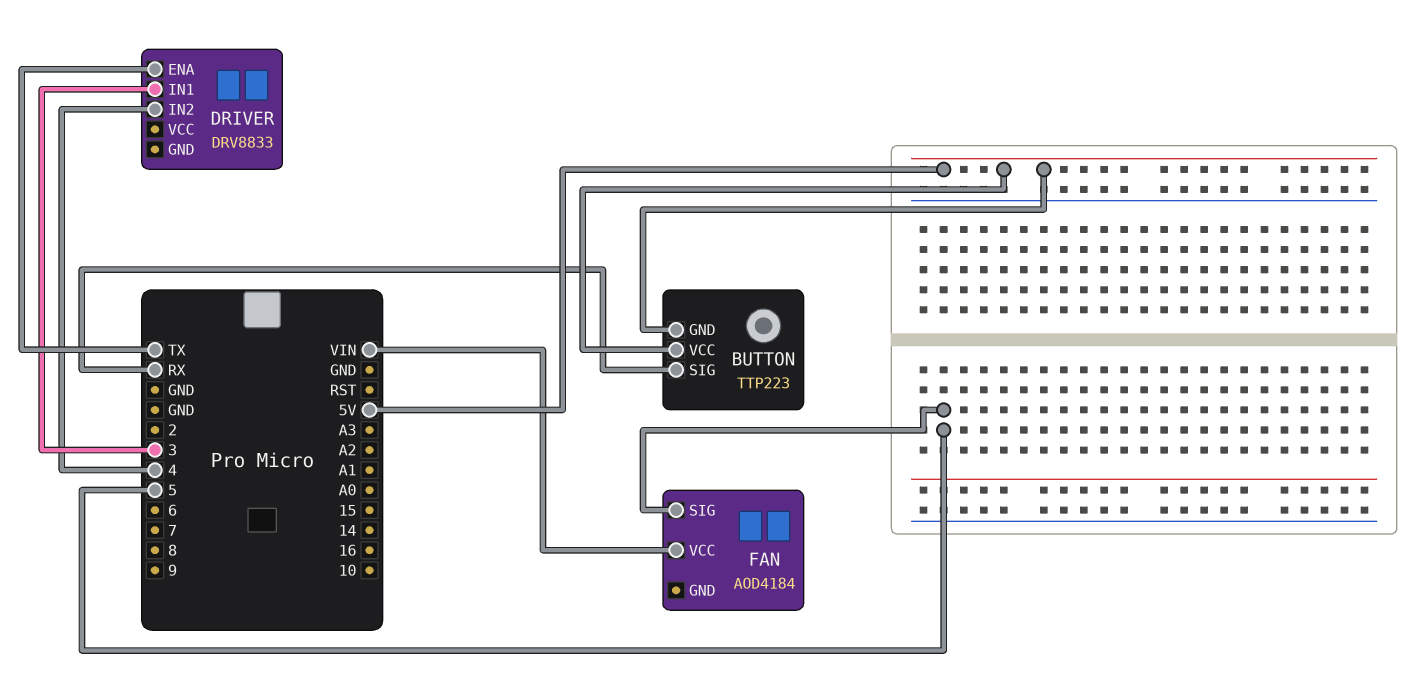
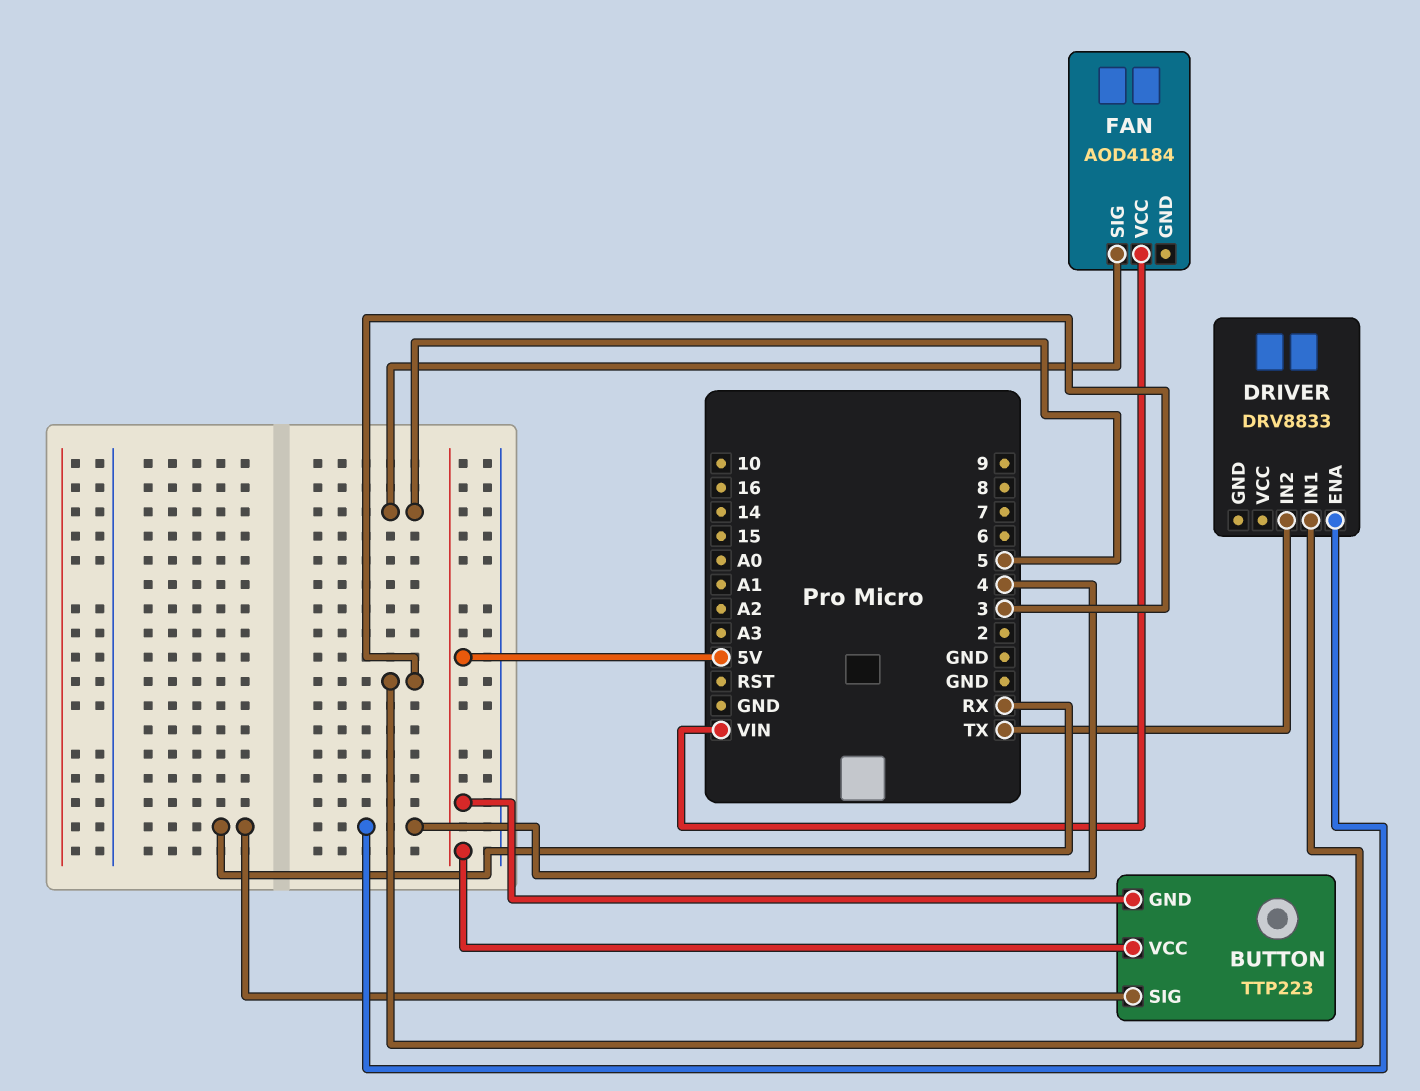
DRIVER pin ENA: TX -> 4
DRIVER pin IN2: 4 -> TX

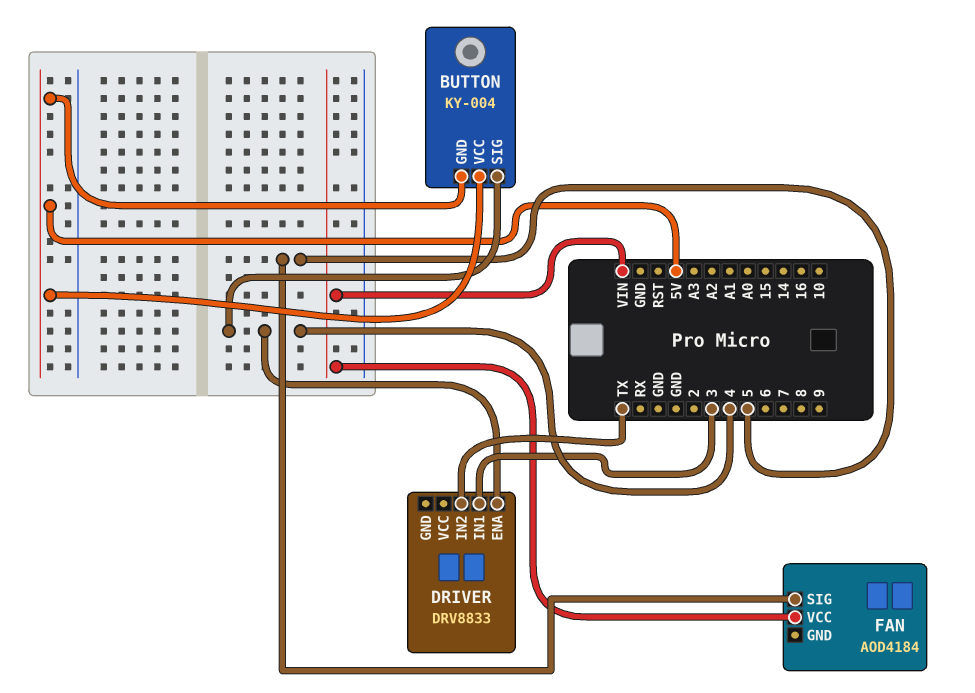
BUTTON: TTP223 -> KY-004
BUTTON pin SIG: RX -> 4

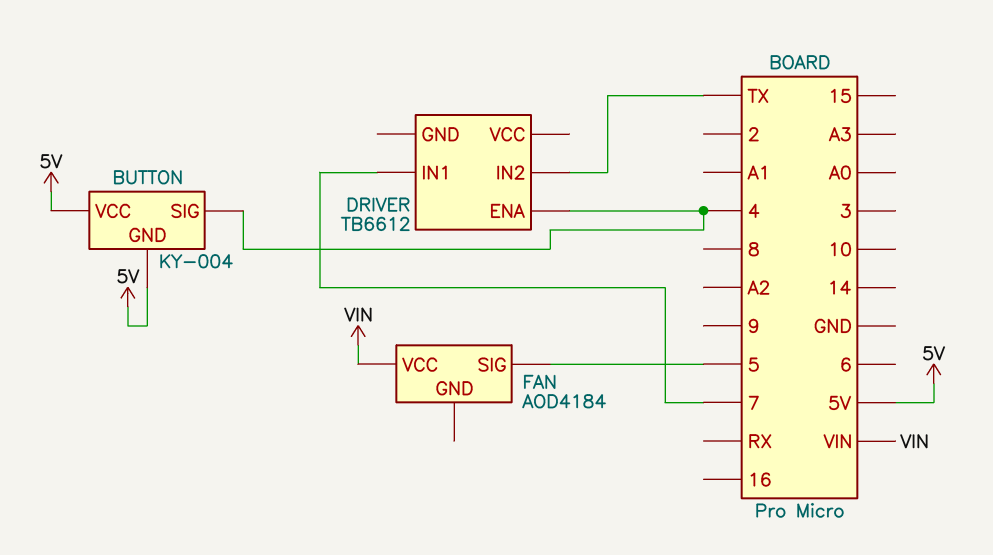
DRIVER: DRV8833 -> TB6612
DRIVER pin IN1: 3 -> 7

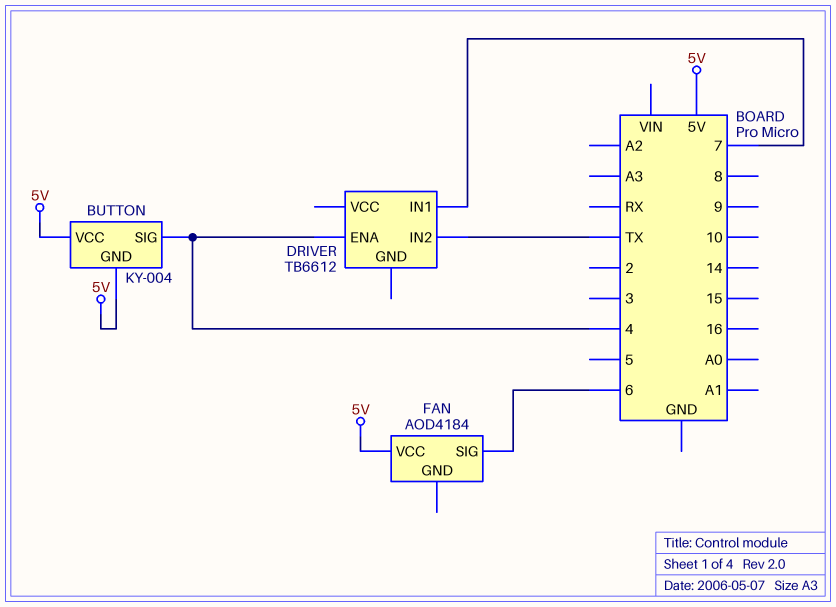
FAN pin SIG: 5 -> 6
FAN pin VCC: VIN -> 5V

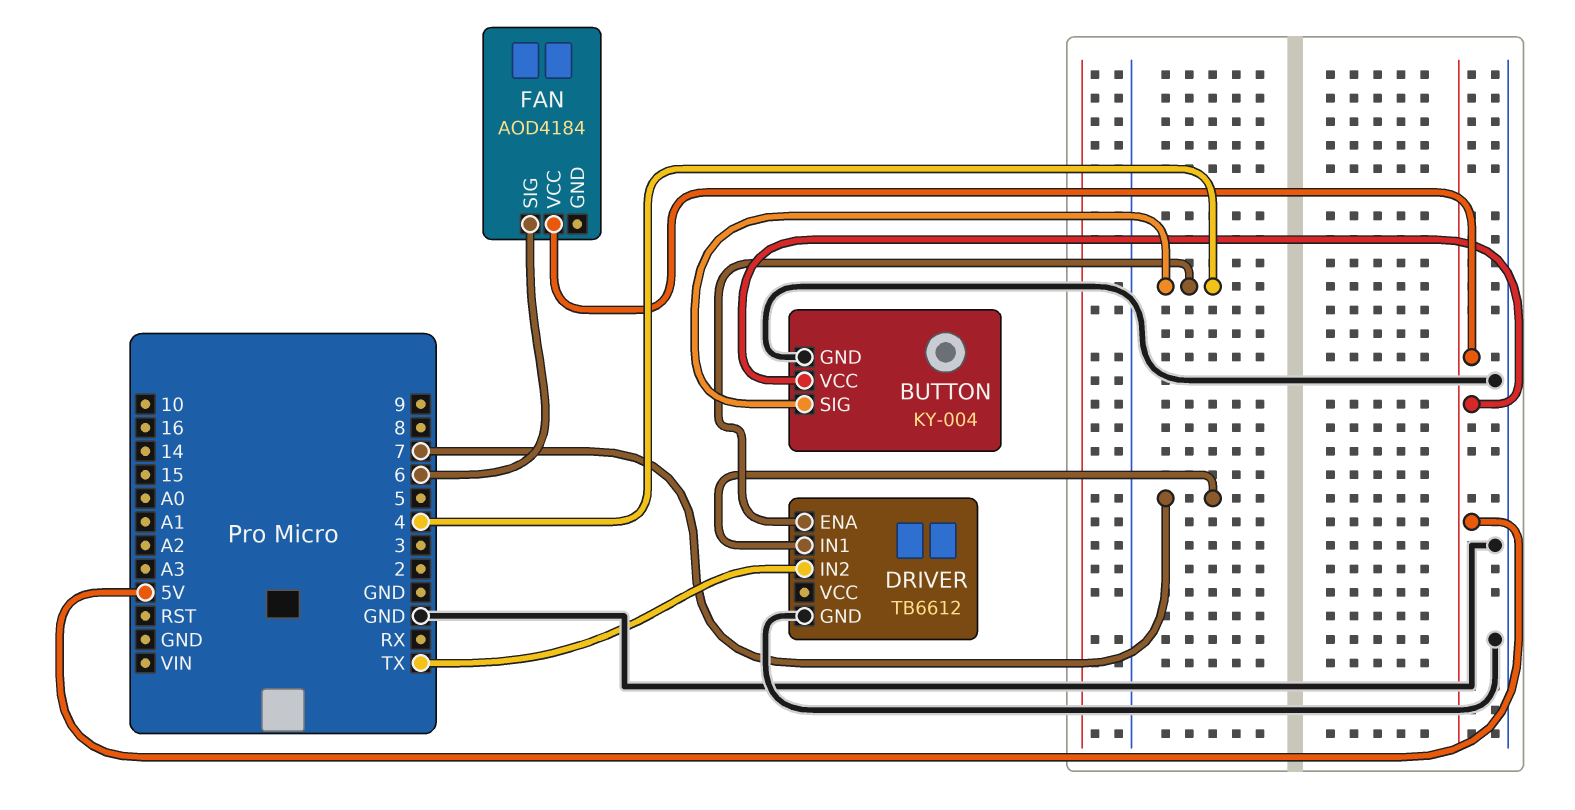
BUTTON pin GND: 5V -> GND
DRIVER pin GND: none -> GND

